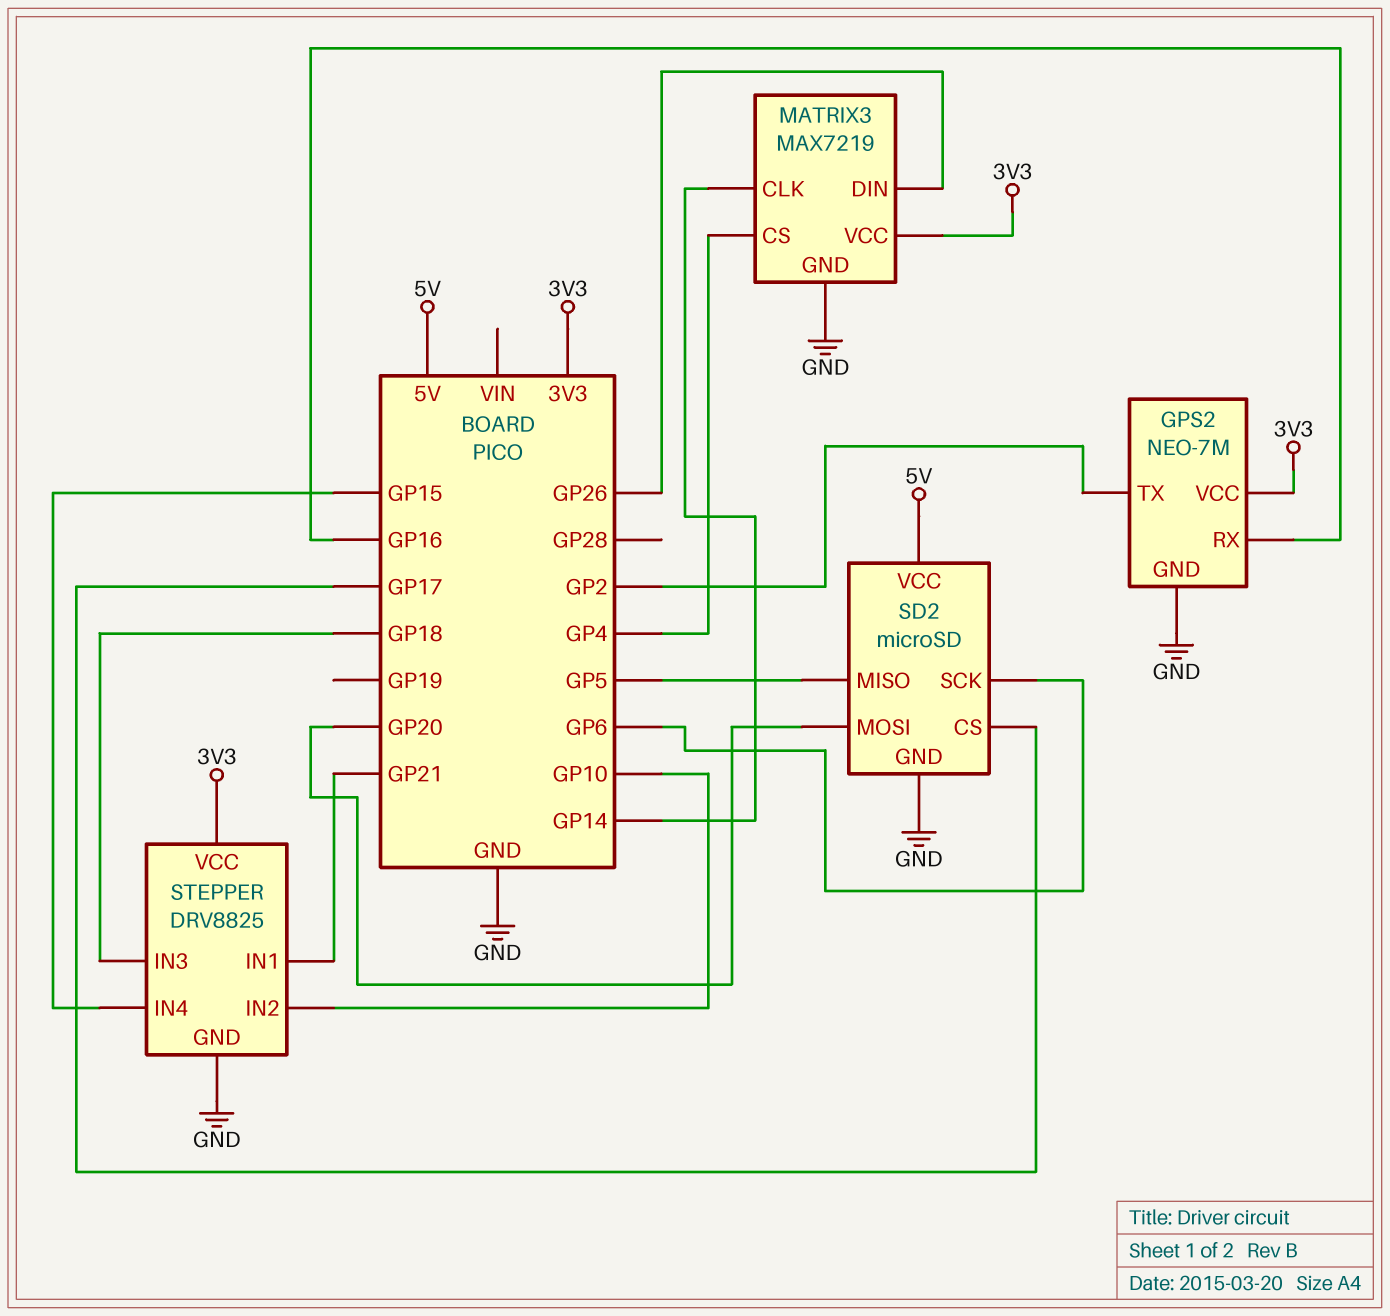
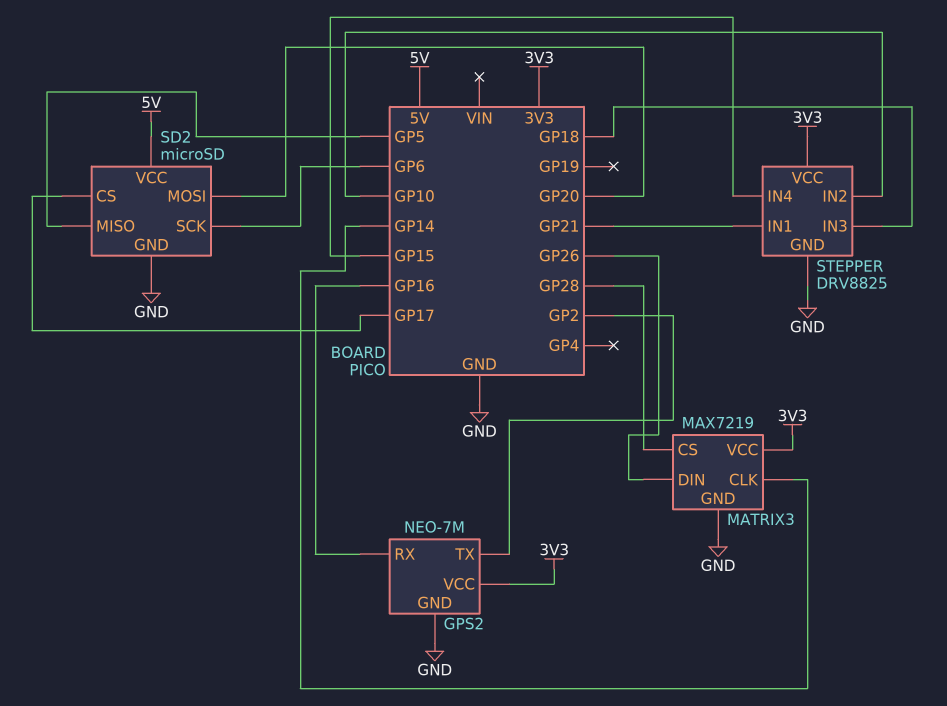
MATRIX3 pin CS: GP4 -> GP28

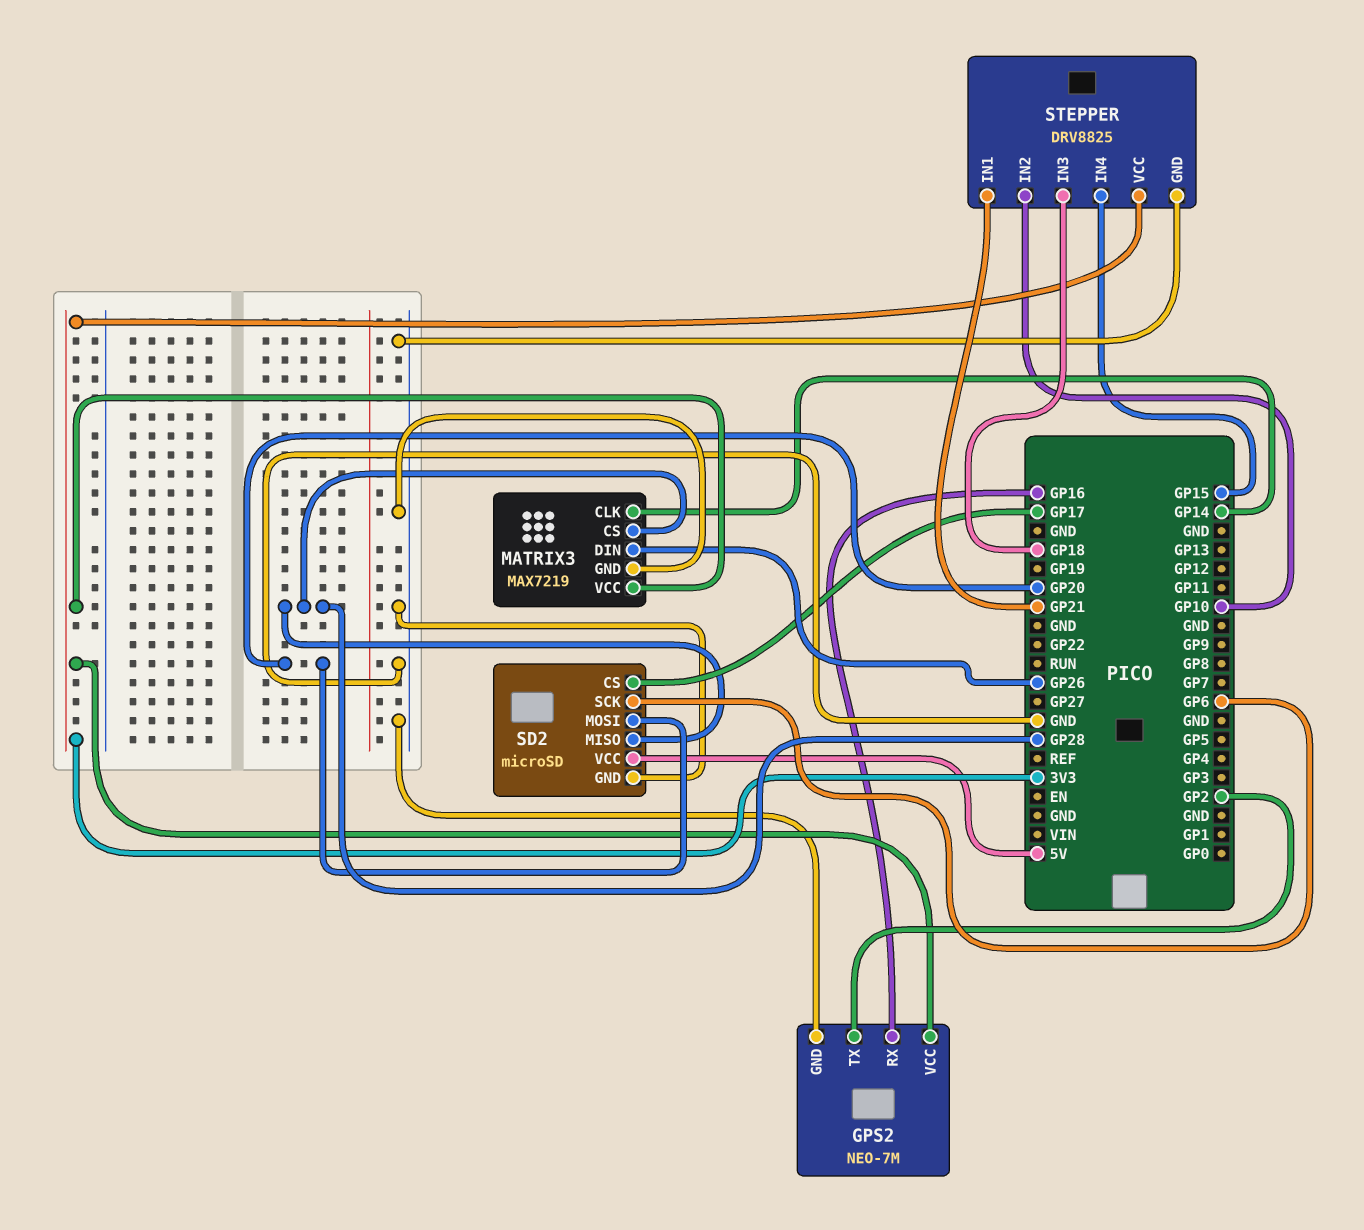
SD2 pin MISO: GP5 -> GP28

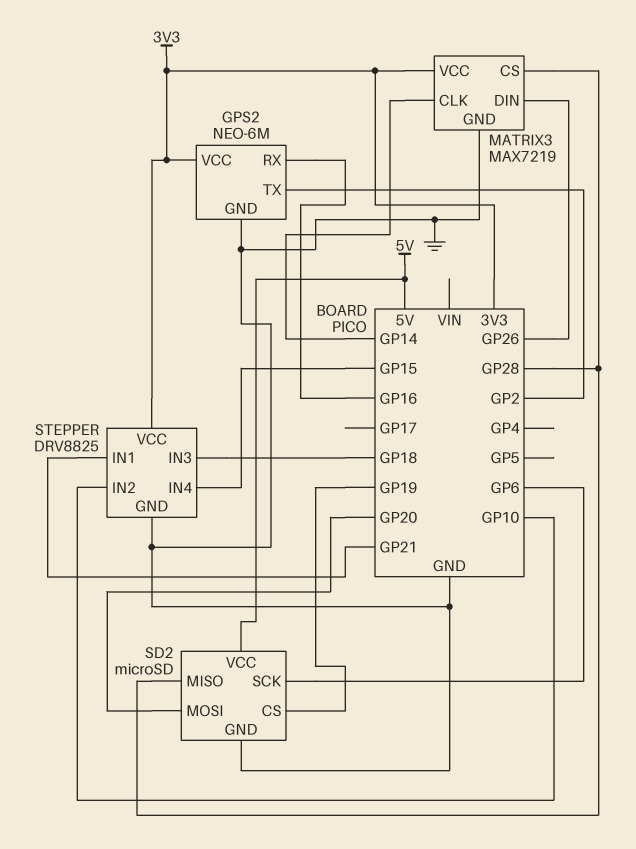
GPS2: NEO-7M -> NEO-6M
SD2 pin CS: GP17 -> GP19

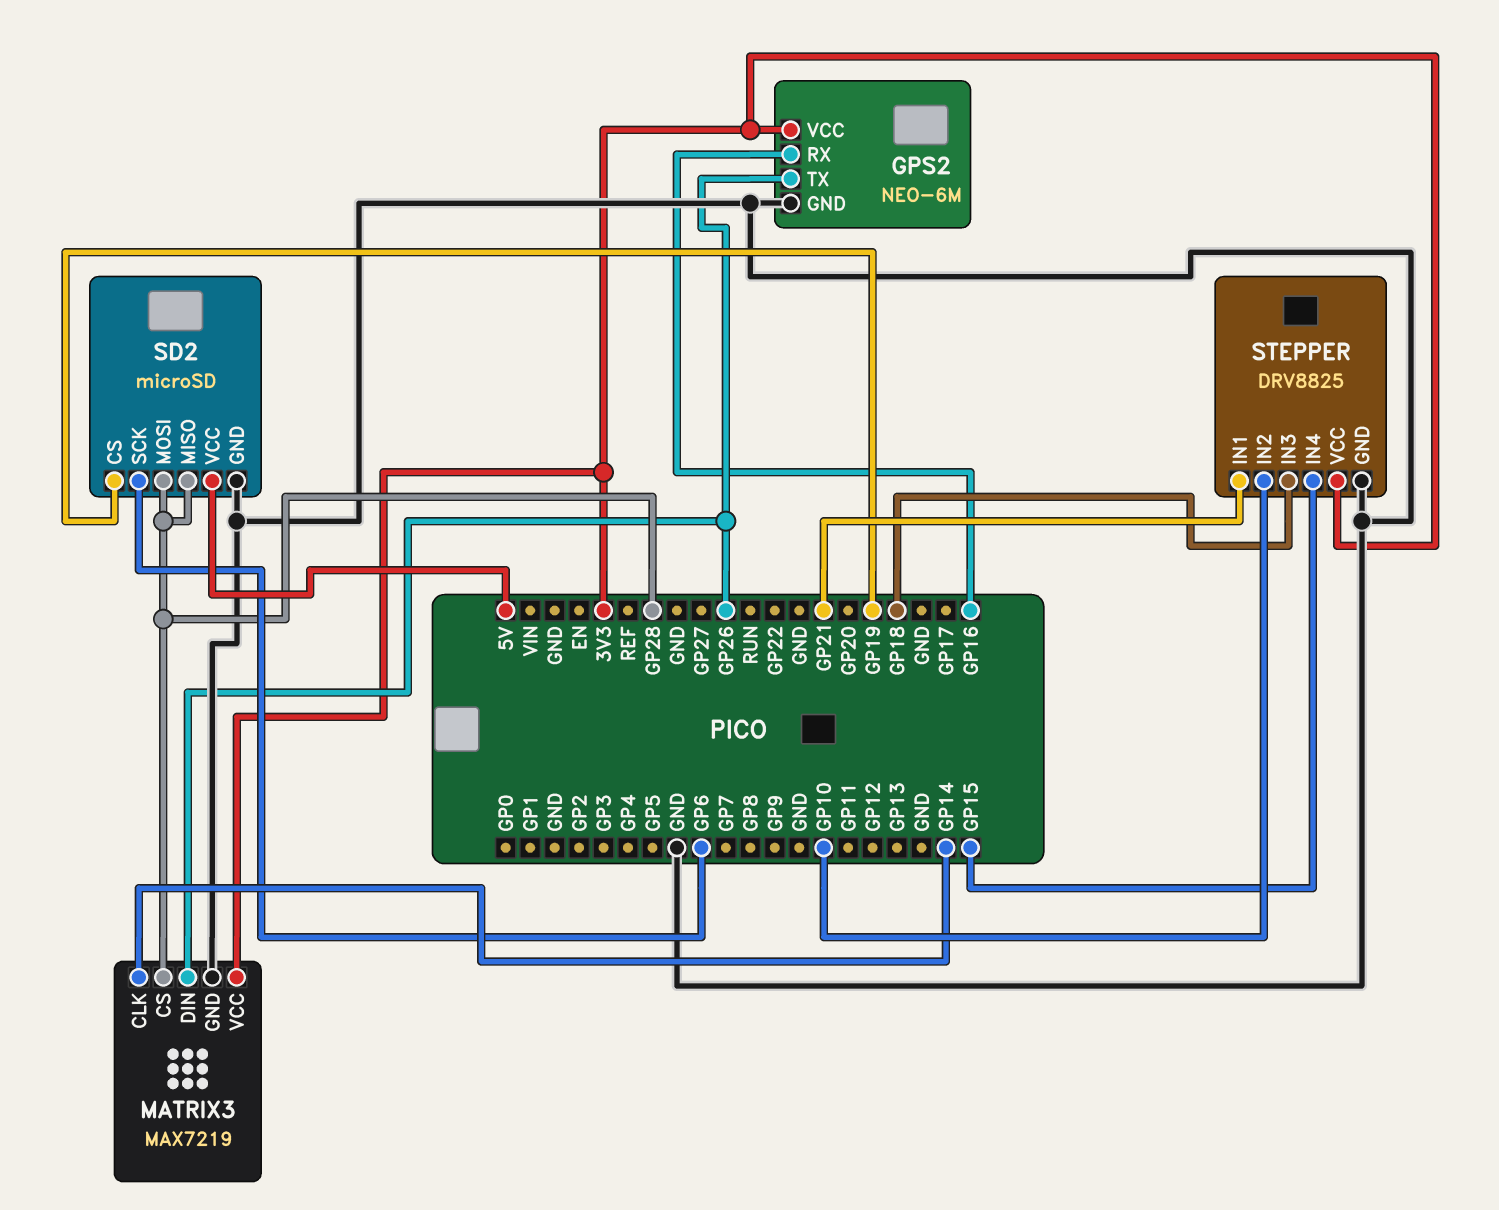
GPS2 pin TX: GP2 -> GP26
SD2 pin MOSI: GP20 -> GP28

